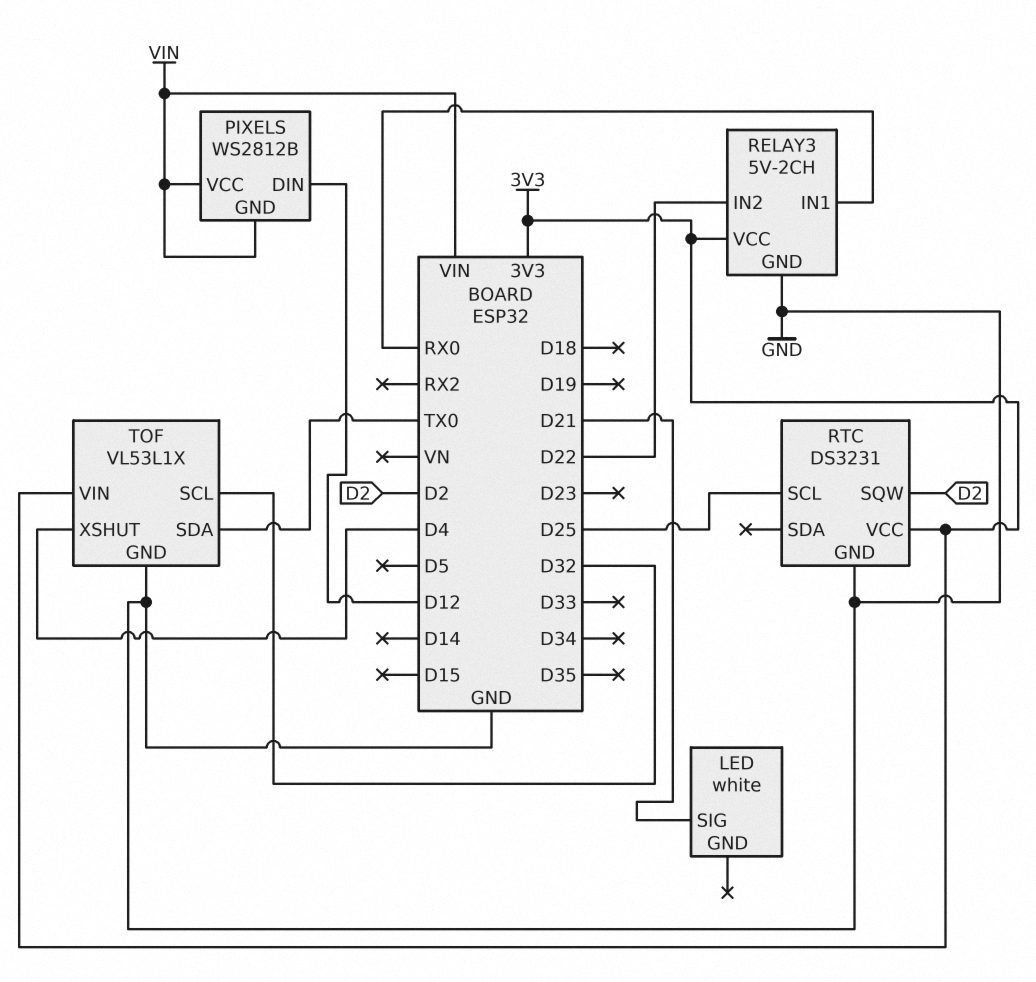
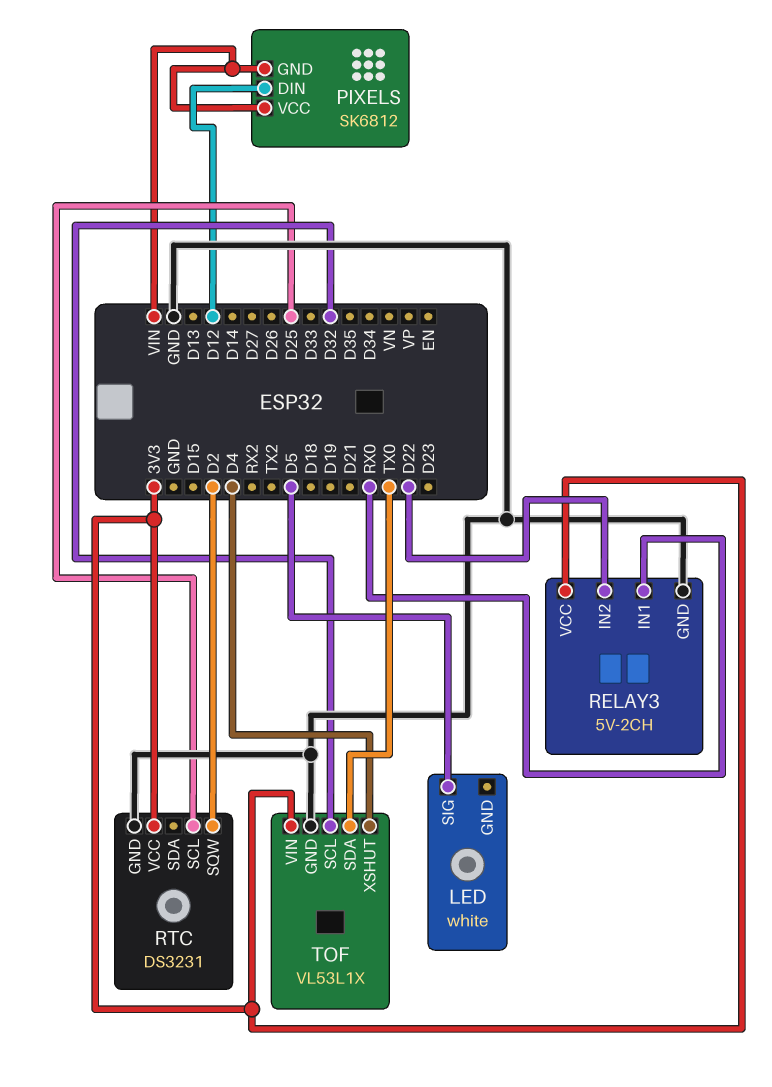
LED pin SIG: D21 -> D5
PIXELS: WS2812B -> SK6812

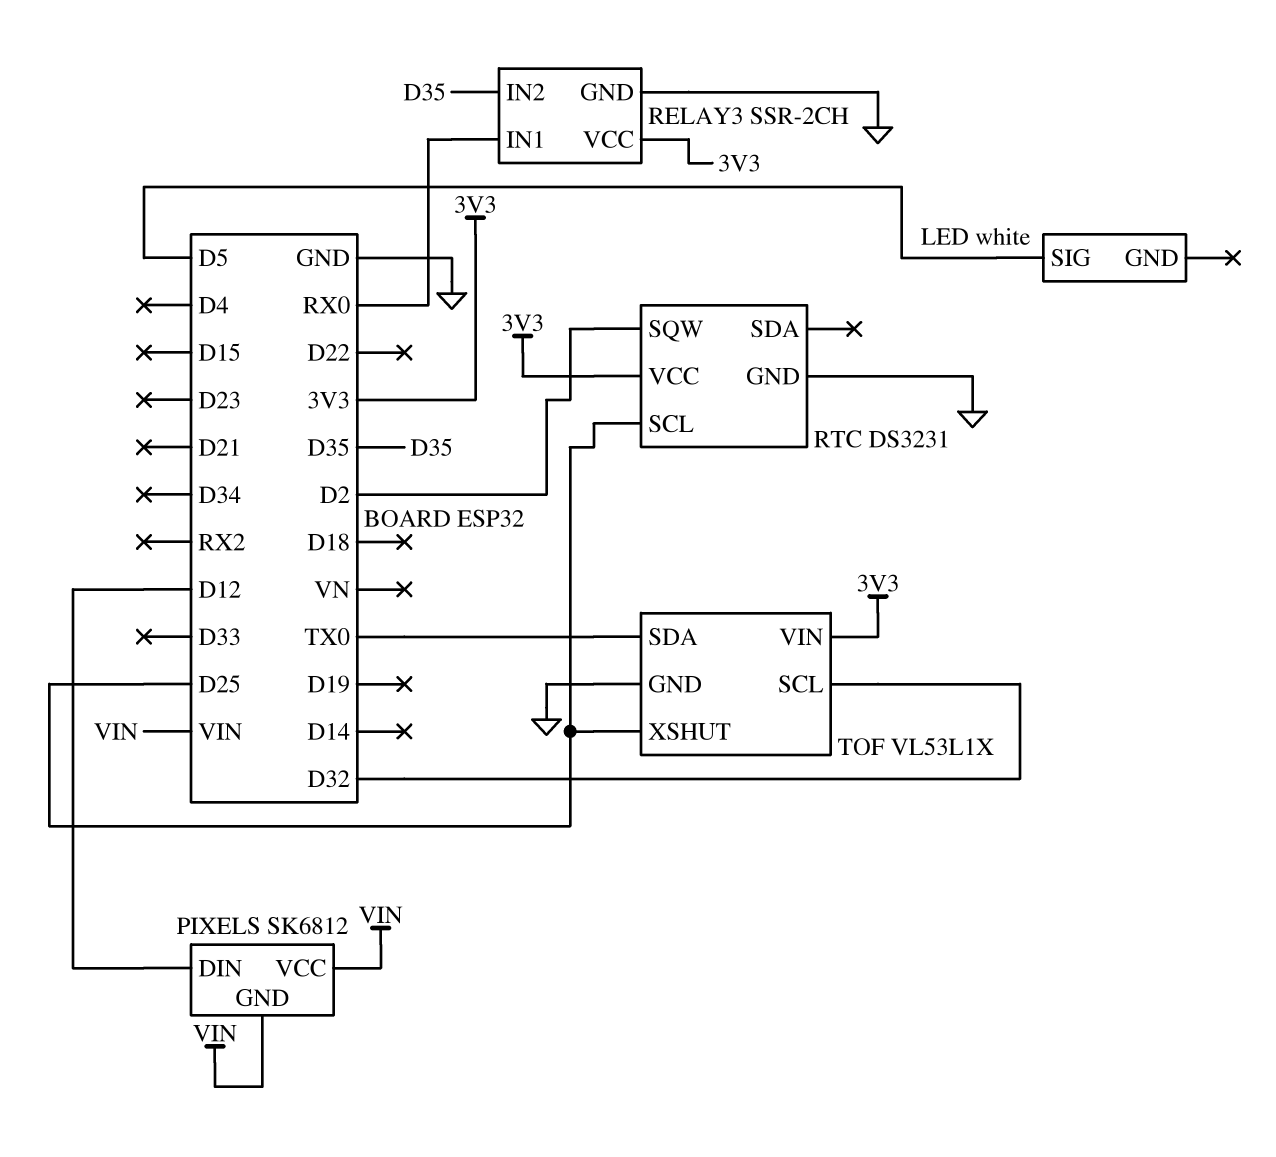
RELAY3: 5V-2CH -> SSR-2CH
RELAY3 pin IN2: D22 -> D35
TOF pin XSHUT: D4 -> D25

